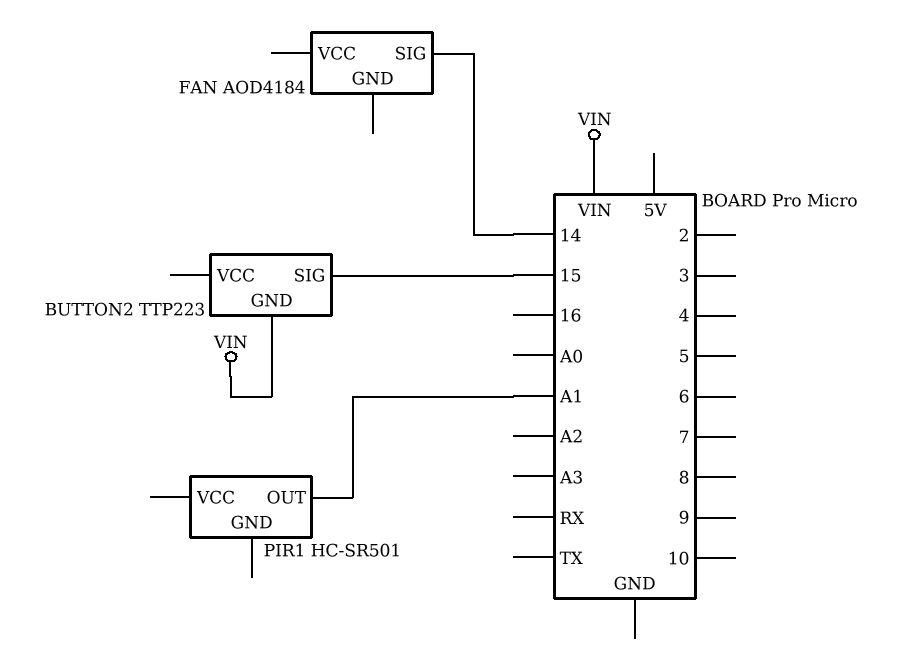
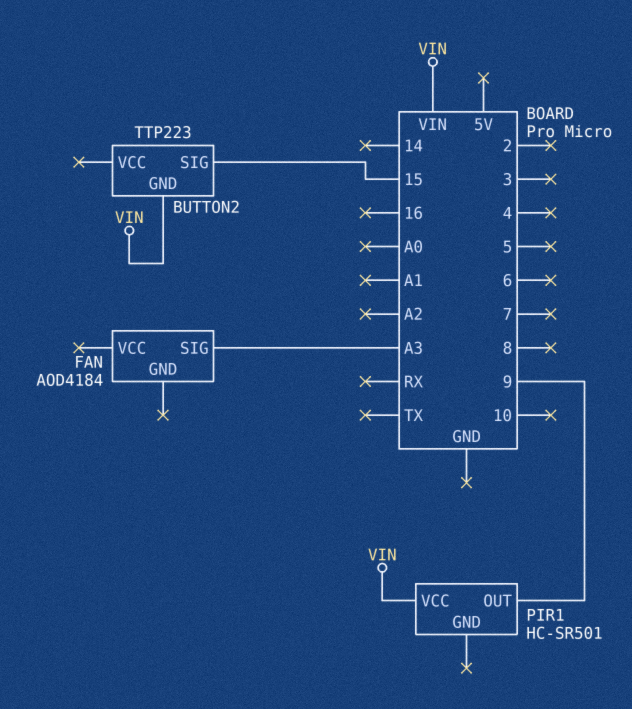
FAN pin SIG: 14 -> A3
PIR1 pin OUT: A1 -> 9
PIR1 pin VCC: none -> VIN

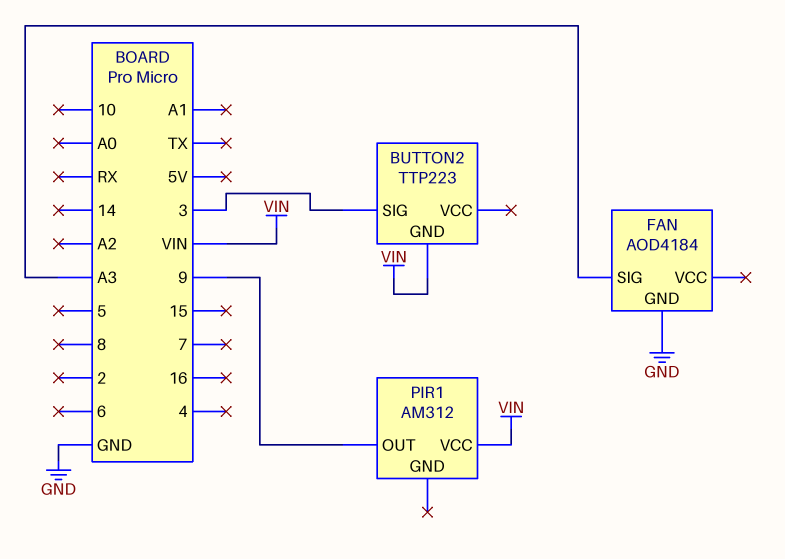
BUTTON2 pin SIG: 15 -> 3
FAN pin GND: none -> GND
PIR1: HC-SR501 -> AM312

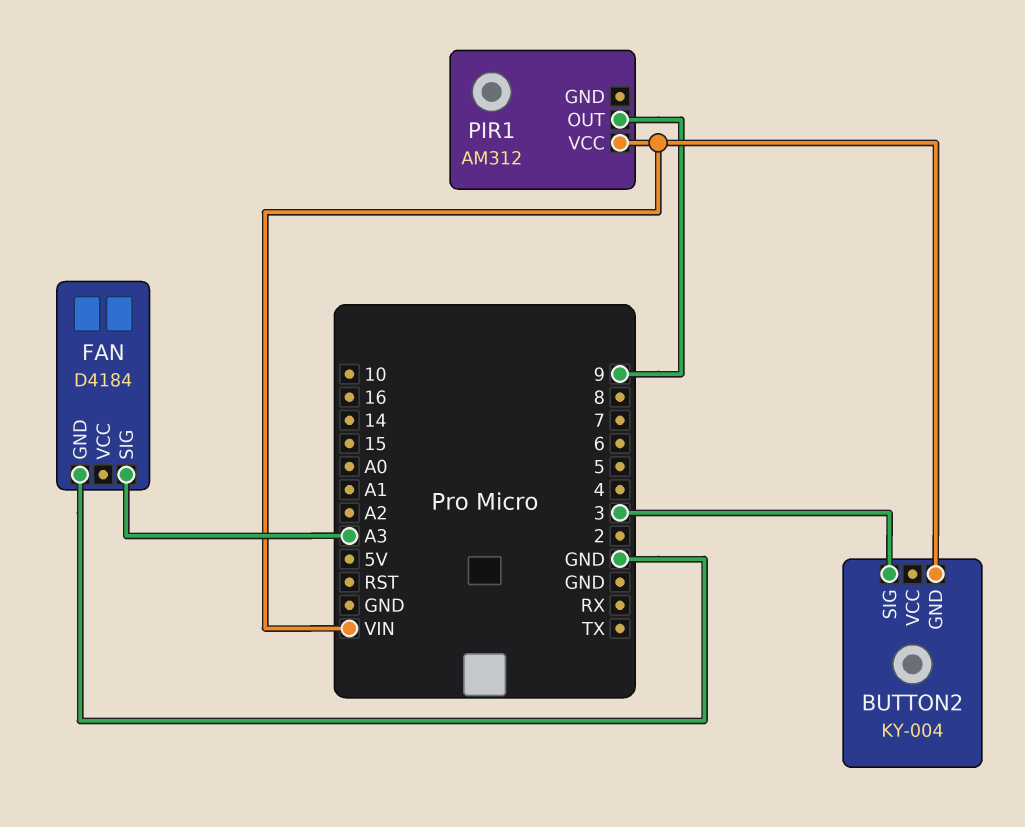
BUTTON2: TTP223 -> KY-004
FAN: AOD4184 -> D4184

